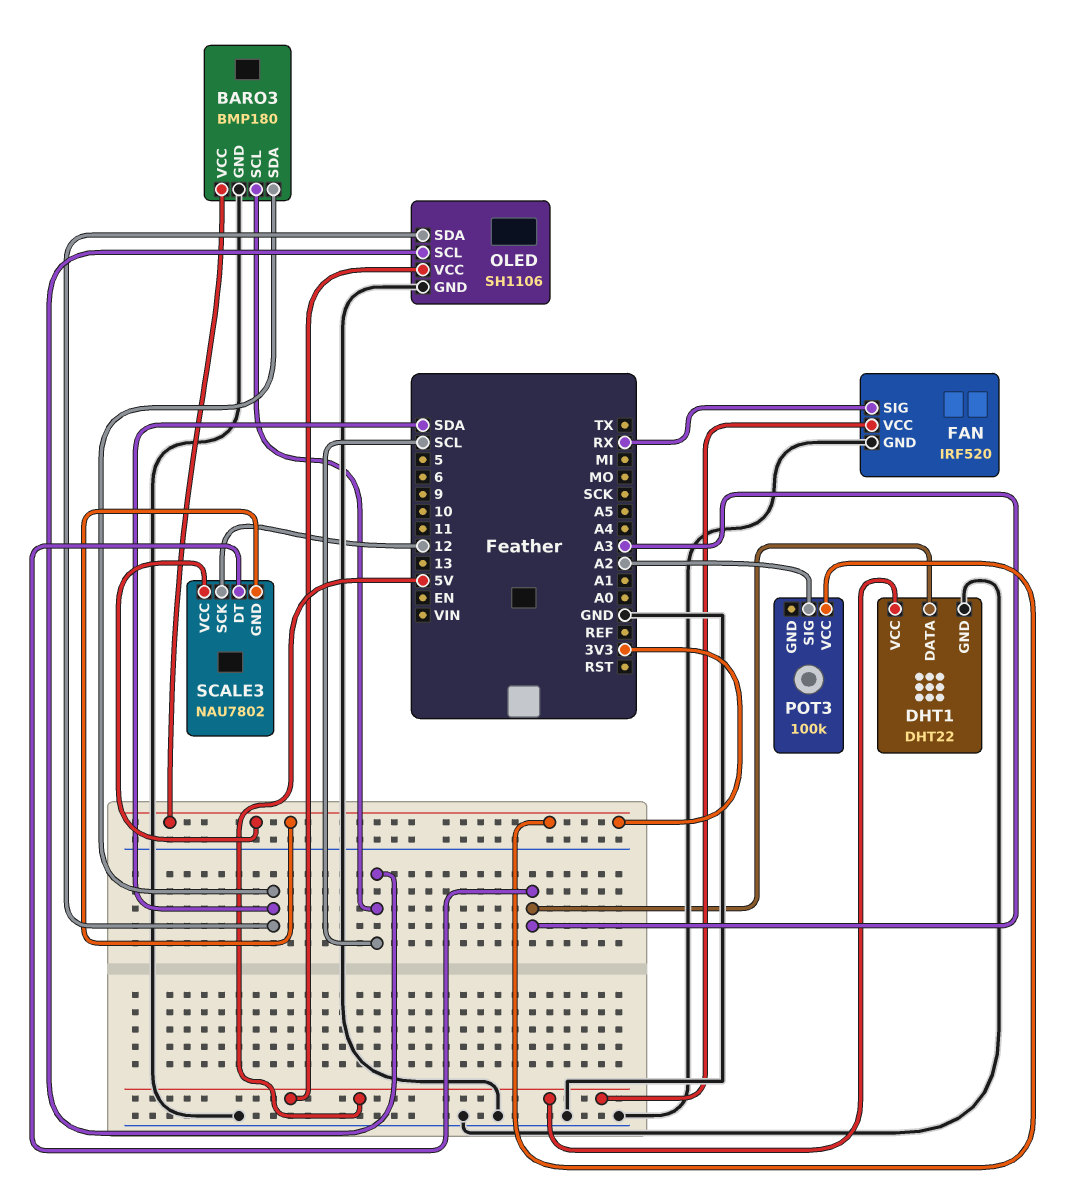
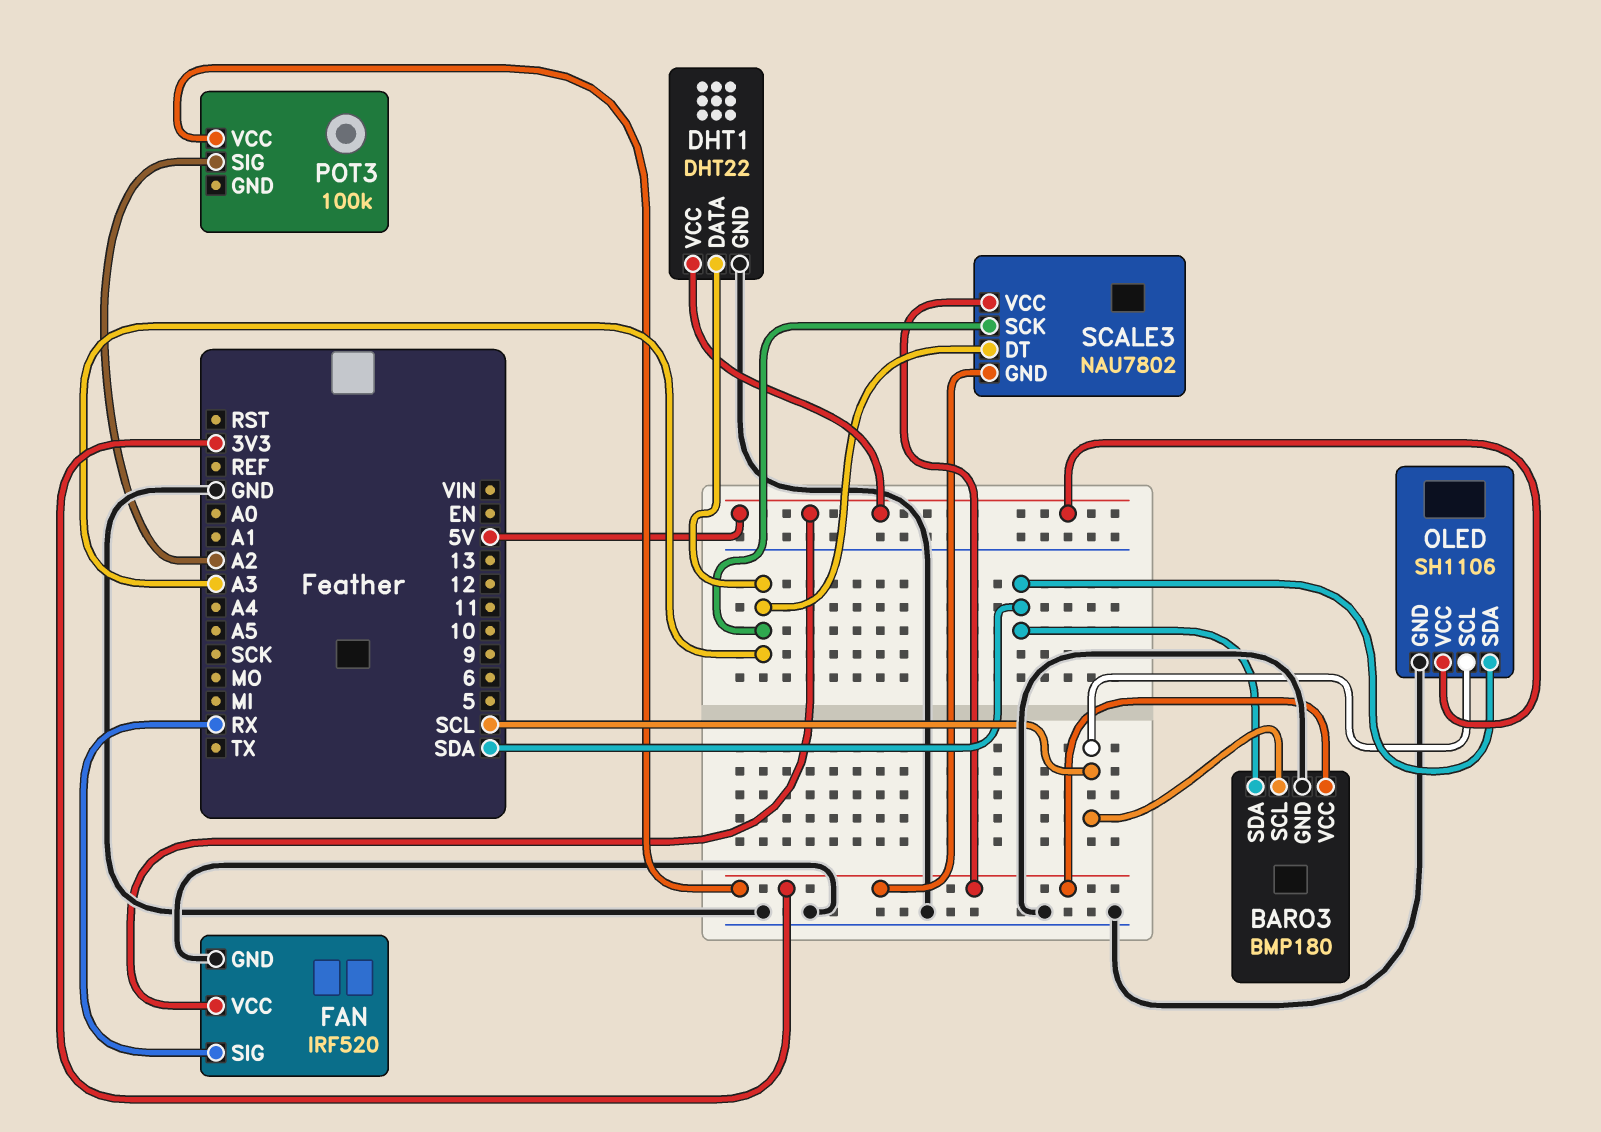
SCALE3 pin SCK: 12 -> A3

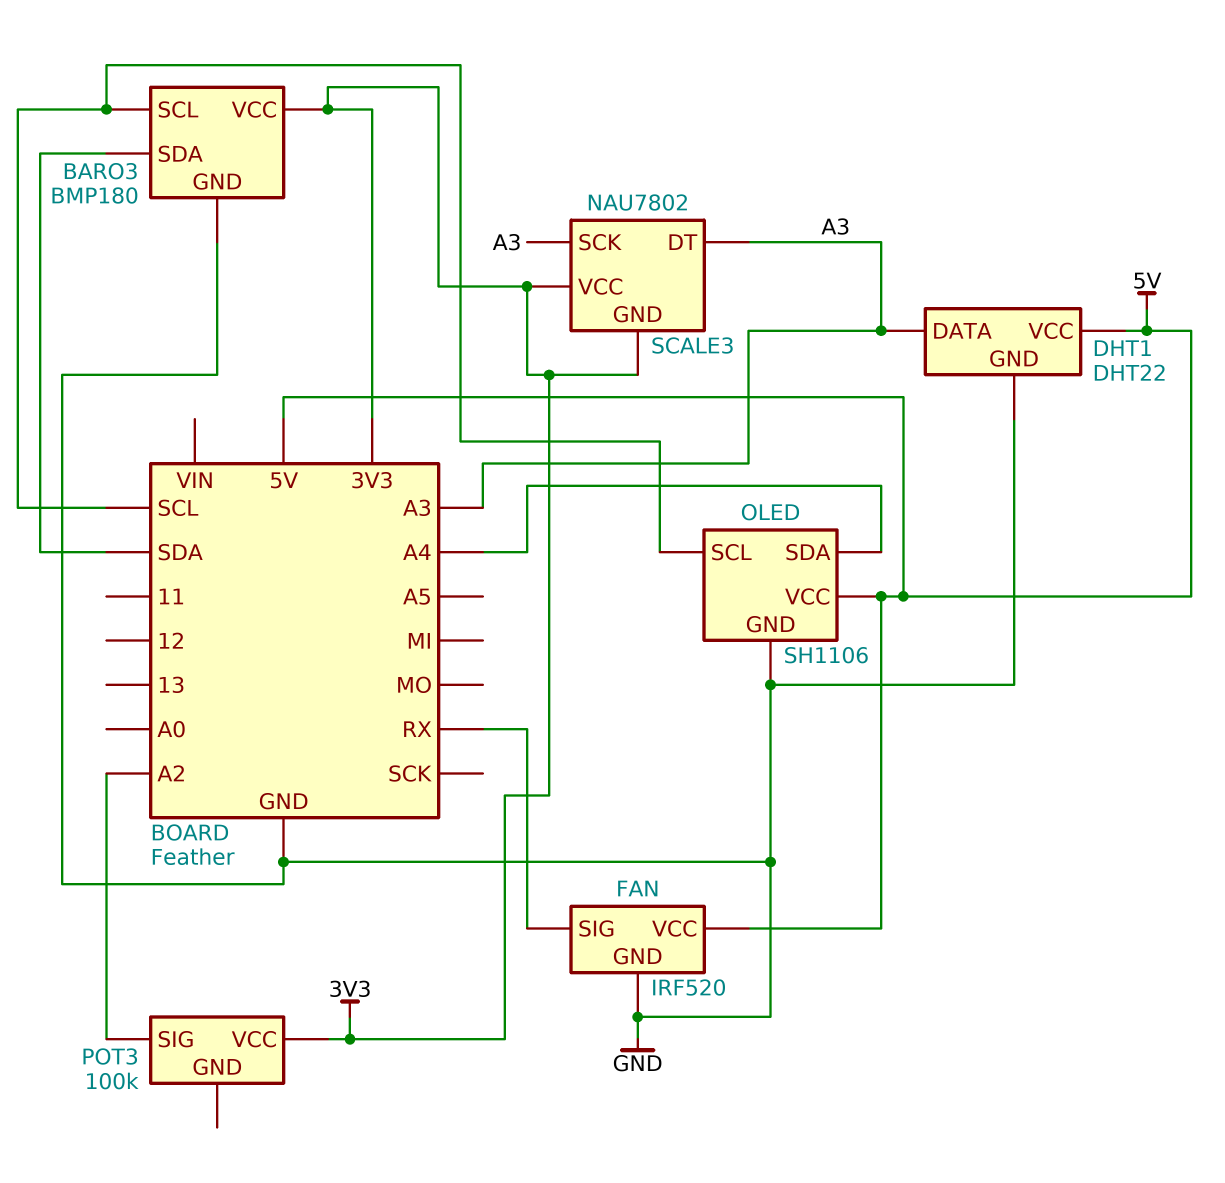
OLED pin SDA: SDA -> A4

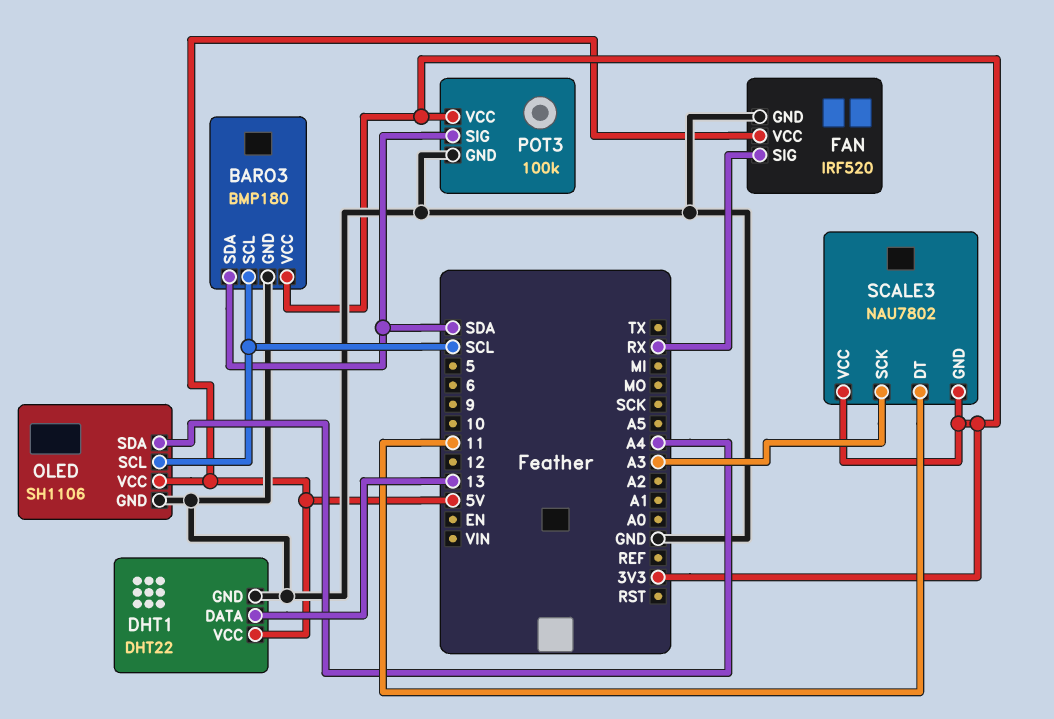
DHT1 pin DATA: A3 -> 13
POT3 pin GND: none -> GND
POT3 pin SIG: A2 -> SDA
SCALE3 pin DT: A3 -> 11

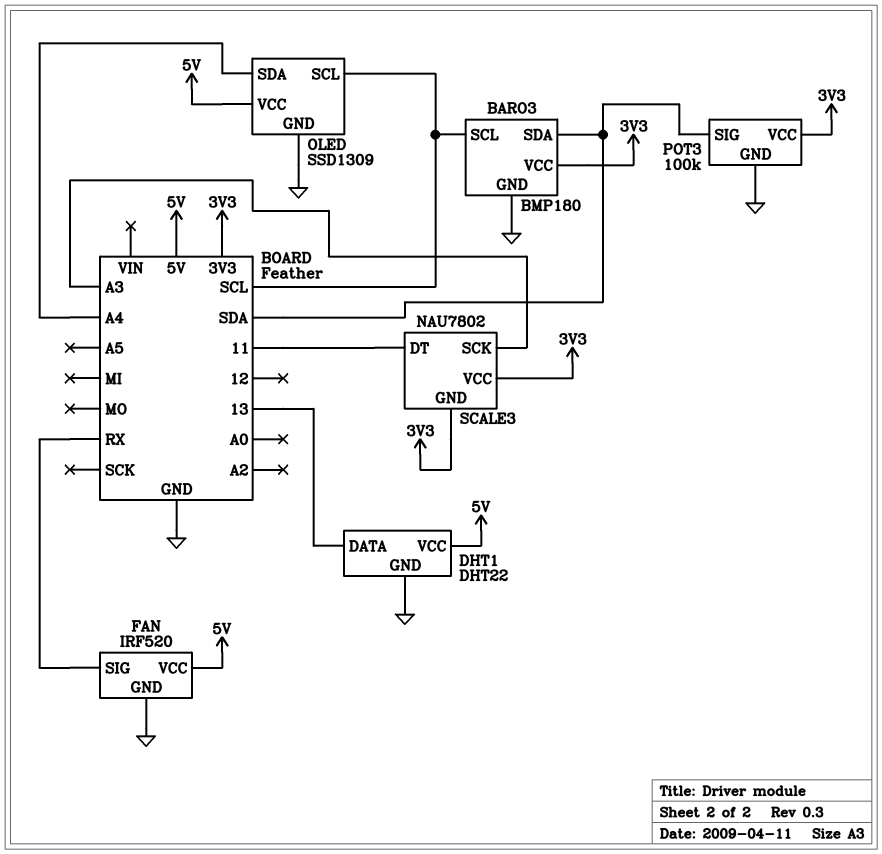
OLED: SH1106 -> SSD1309

